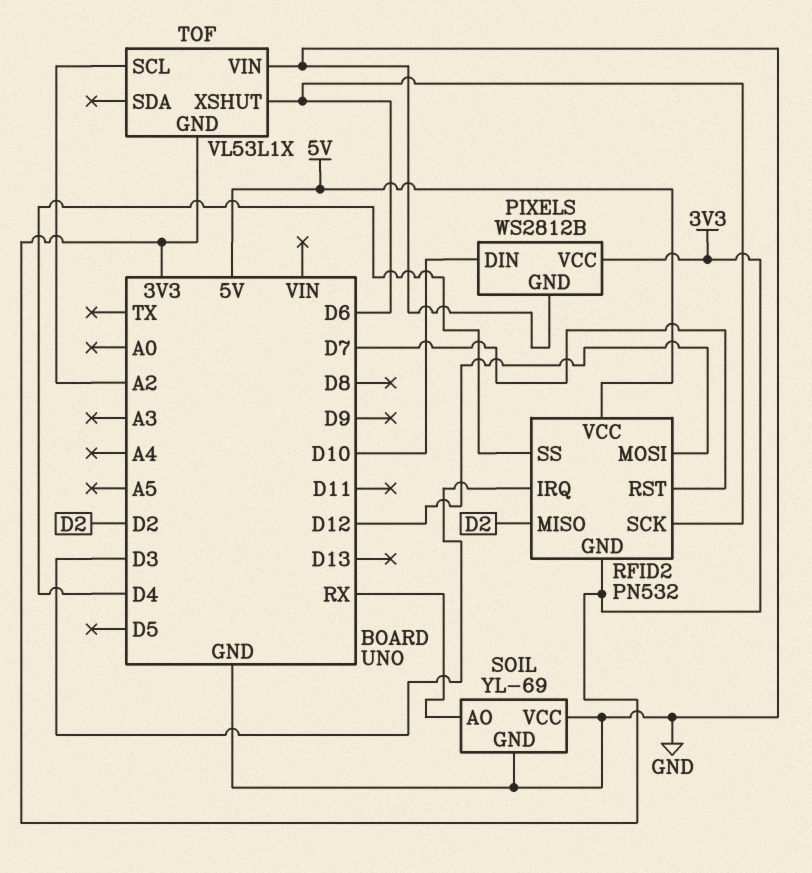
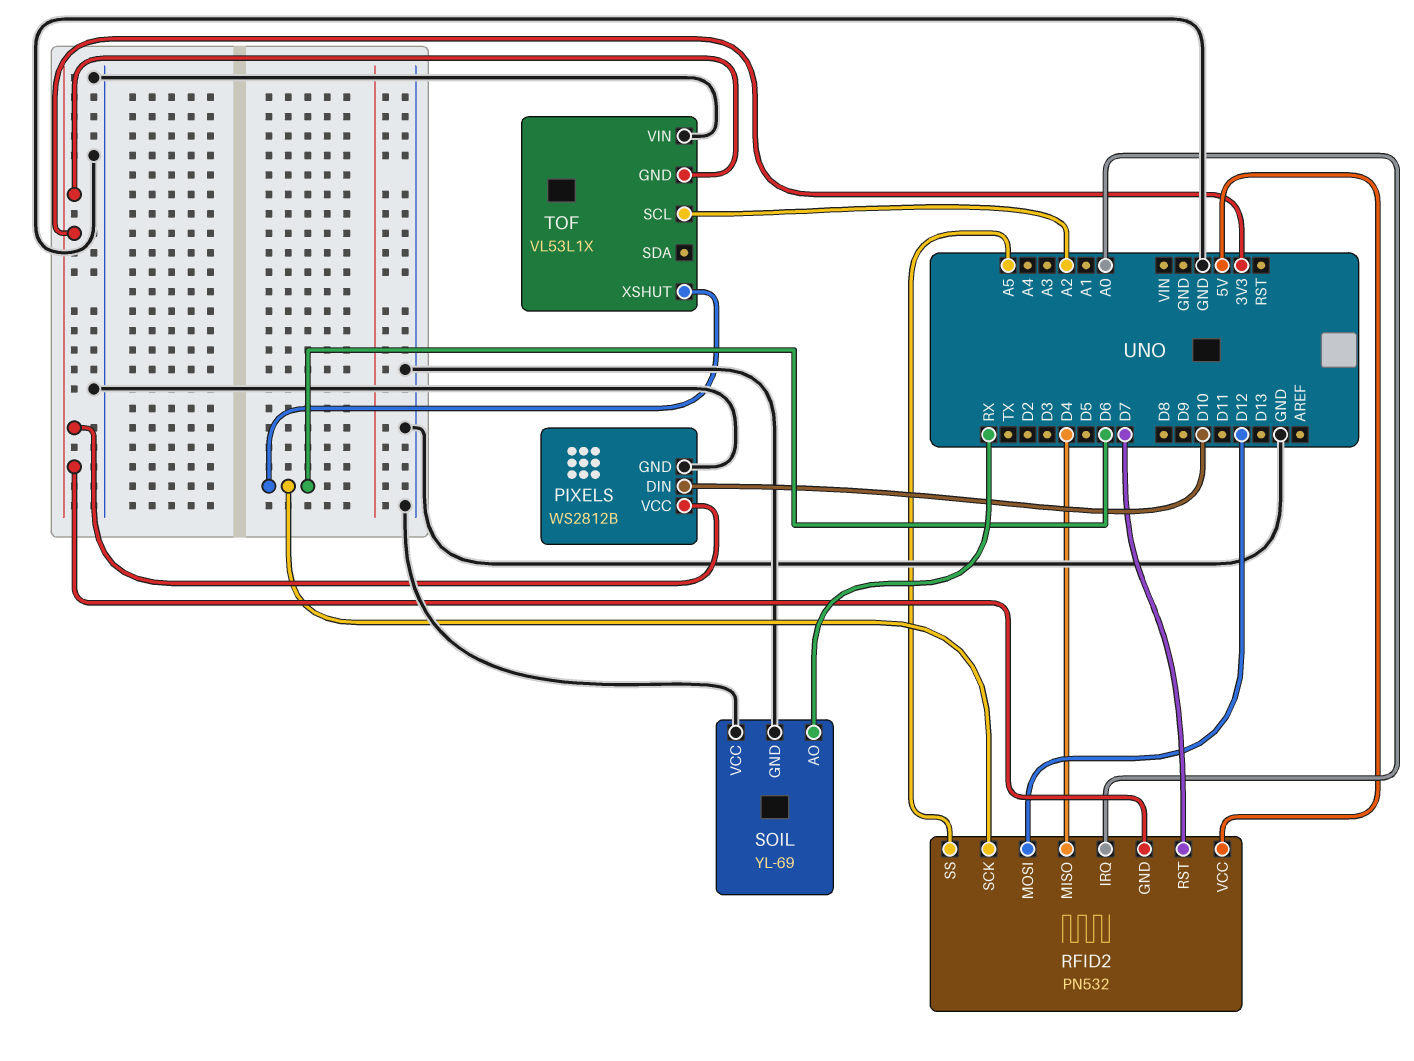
RFID2 pin IRQ: D3 -> A0
RFID2 pin MISO: D2 -> D4
RFID2 pin SS: D4 -> A5

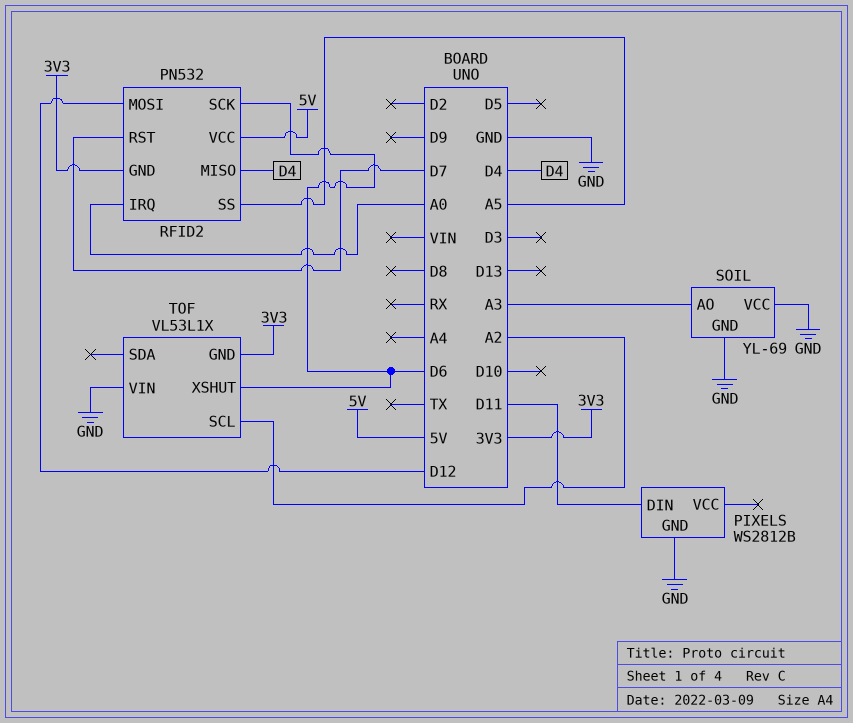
PIXELS pin DIN: D10 -> D11
PIXELS pin VCC: 3V3 -> none
SOIL pin AO: RX -> A3

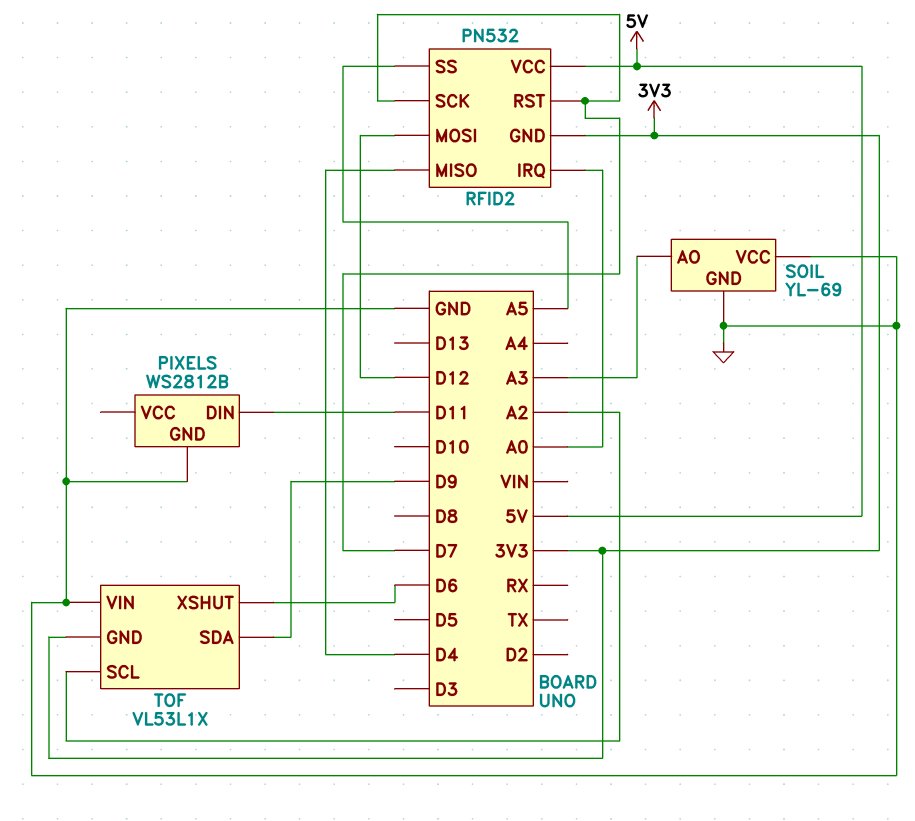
RFID2 pin SCK: D6 -> D7
TOF pin SDA: none -> D9

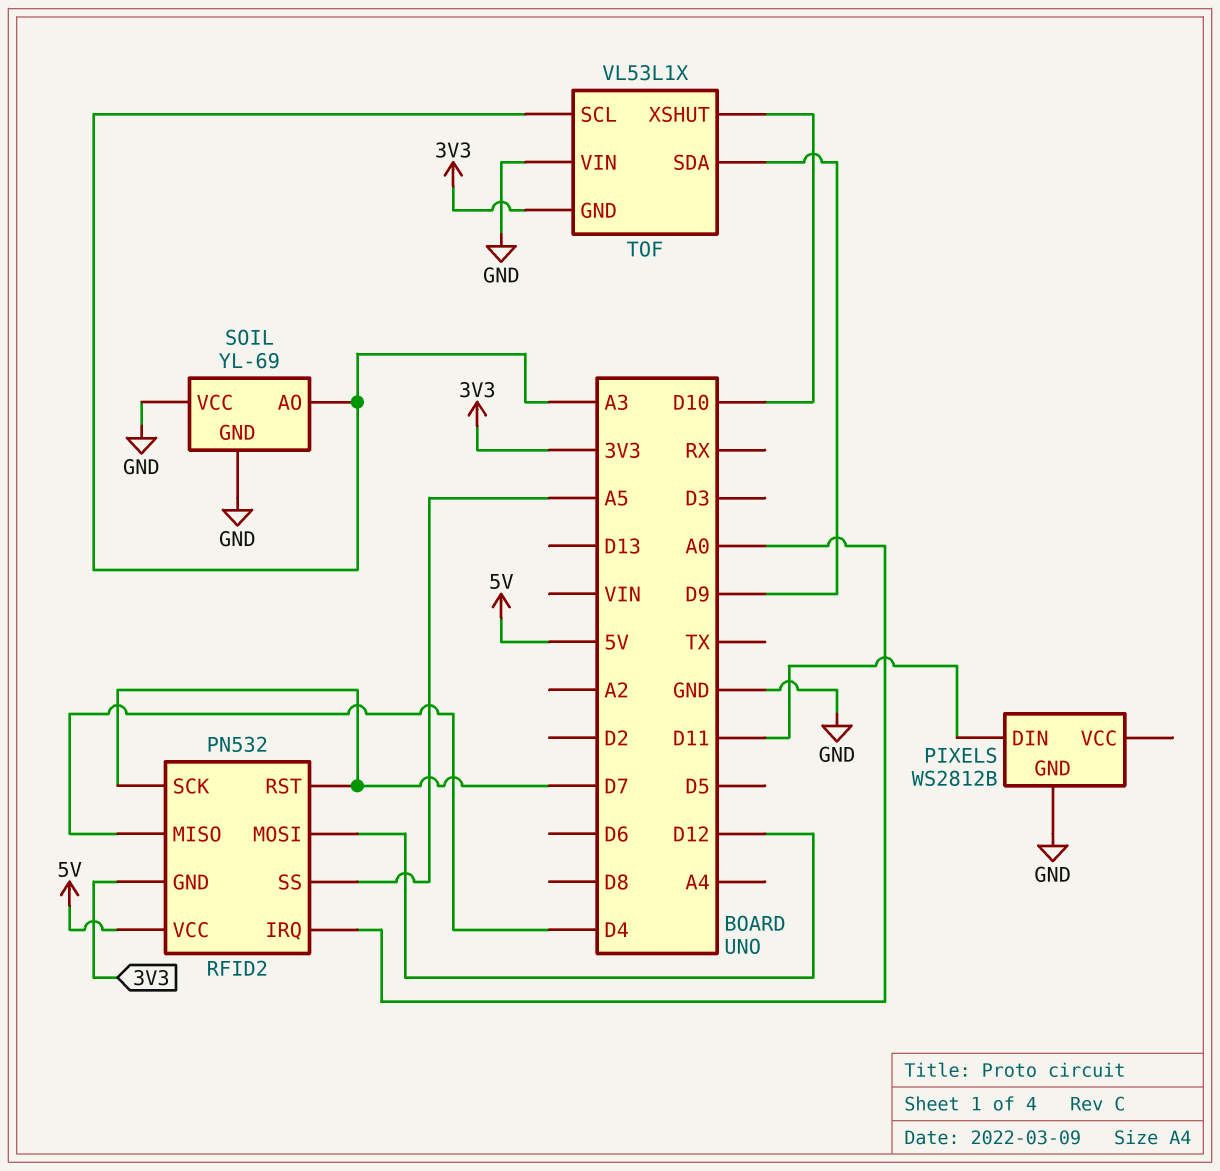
TOF pin SCL: A2 -> A3
TOF pin XSHUT: D6 -> D10

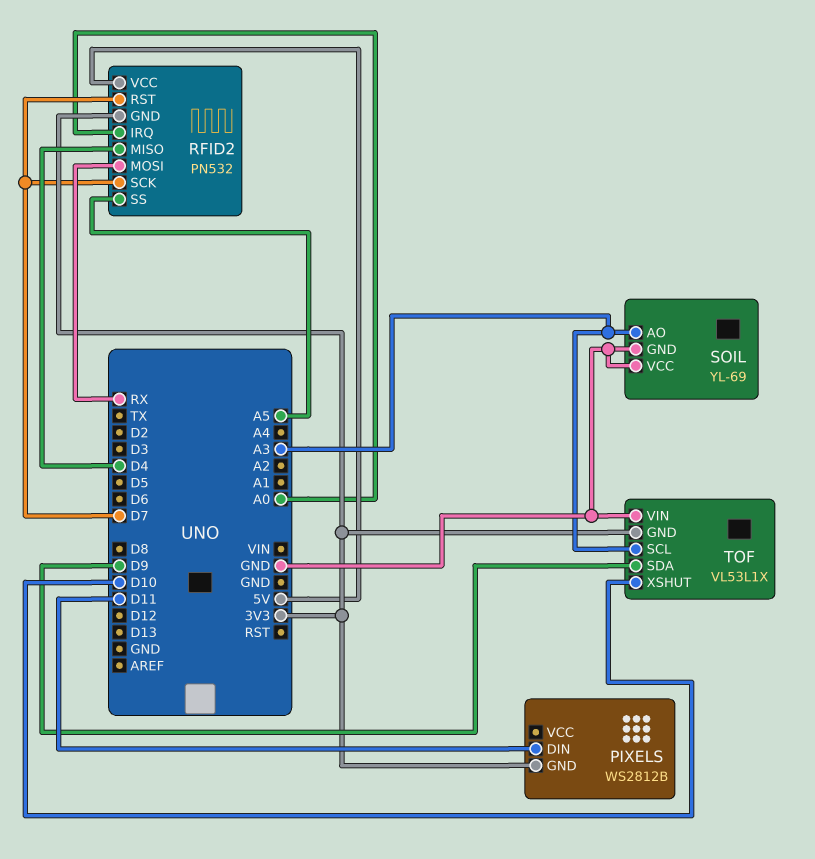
PIXELS pin GND: GND -> 3V3
RFID2 pin MOSI: D12 -> RX

